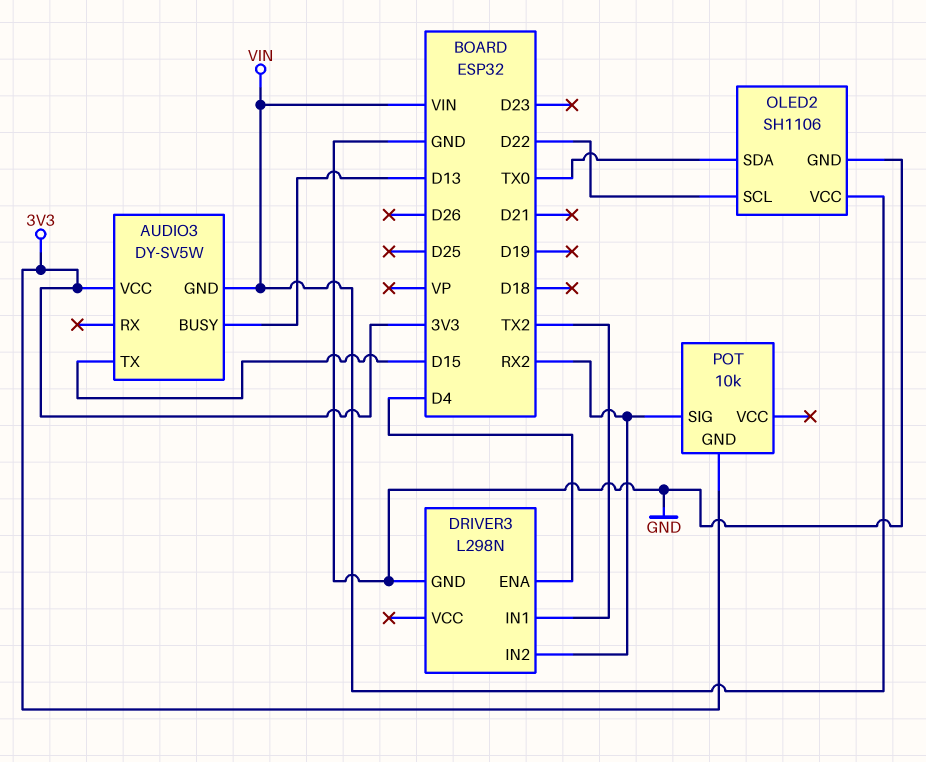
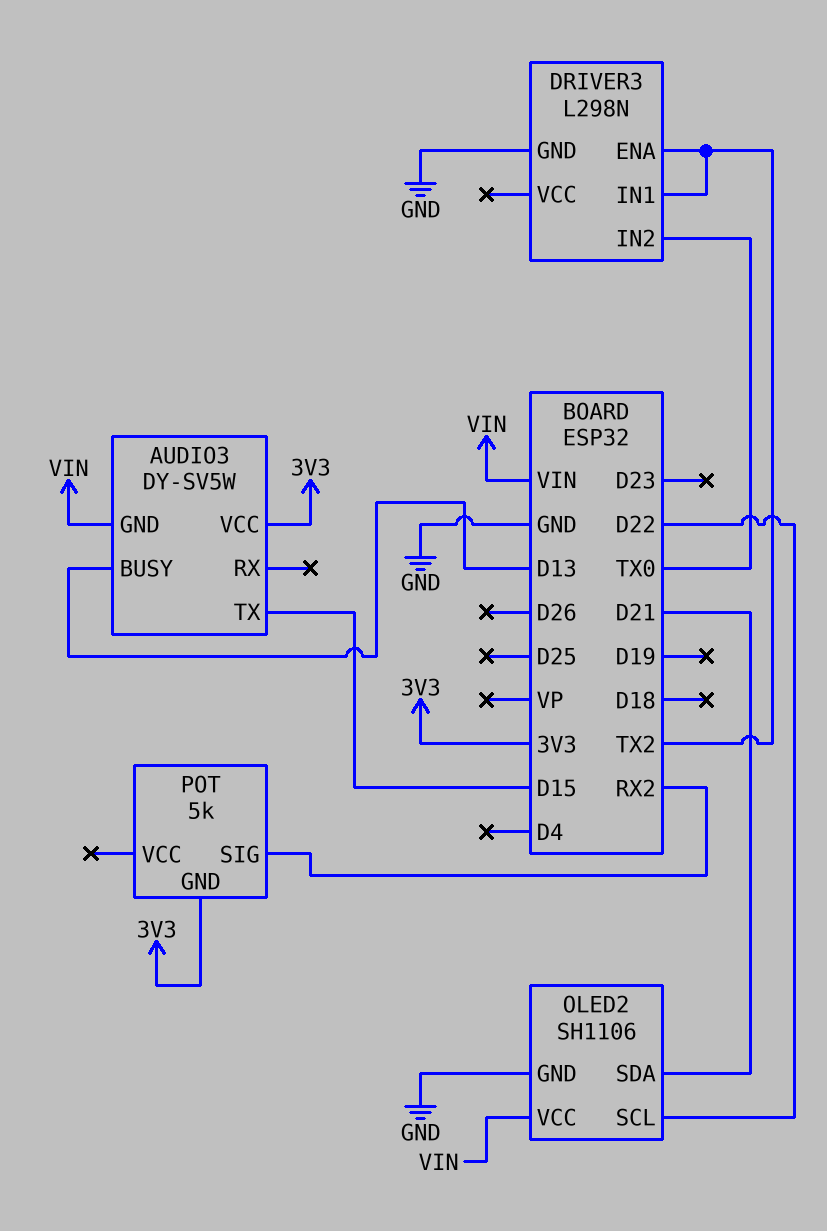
DRIVER3 pin ENA: D4 -> TX2
DRIVER3 pin IN2: RX2 -> TX0
OLED2 pin SDA: TX0 -> D21
POT: 10k -> 5k

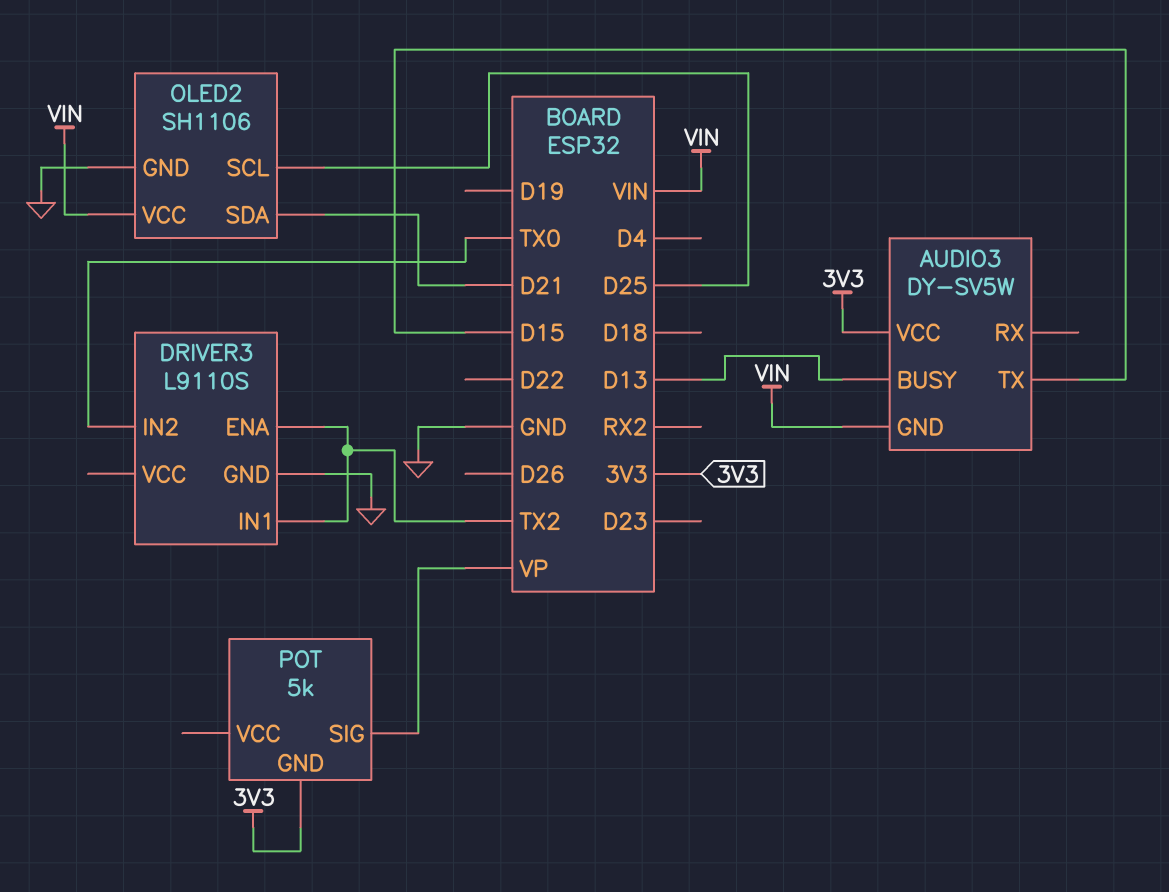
DRIVER3: L298N -> L9110S
OLED2 pin SCL: D22 -> D25
POT pin SIG: RX2 -> VP

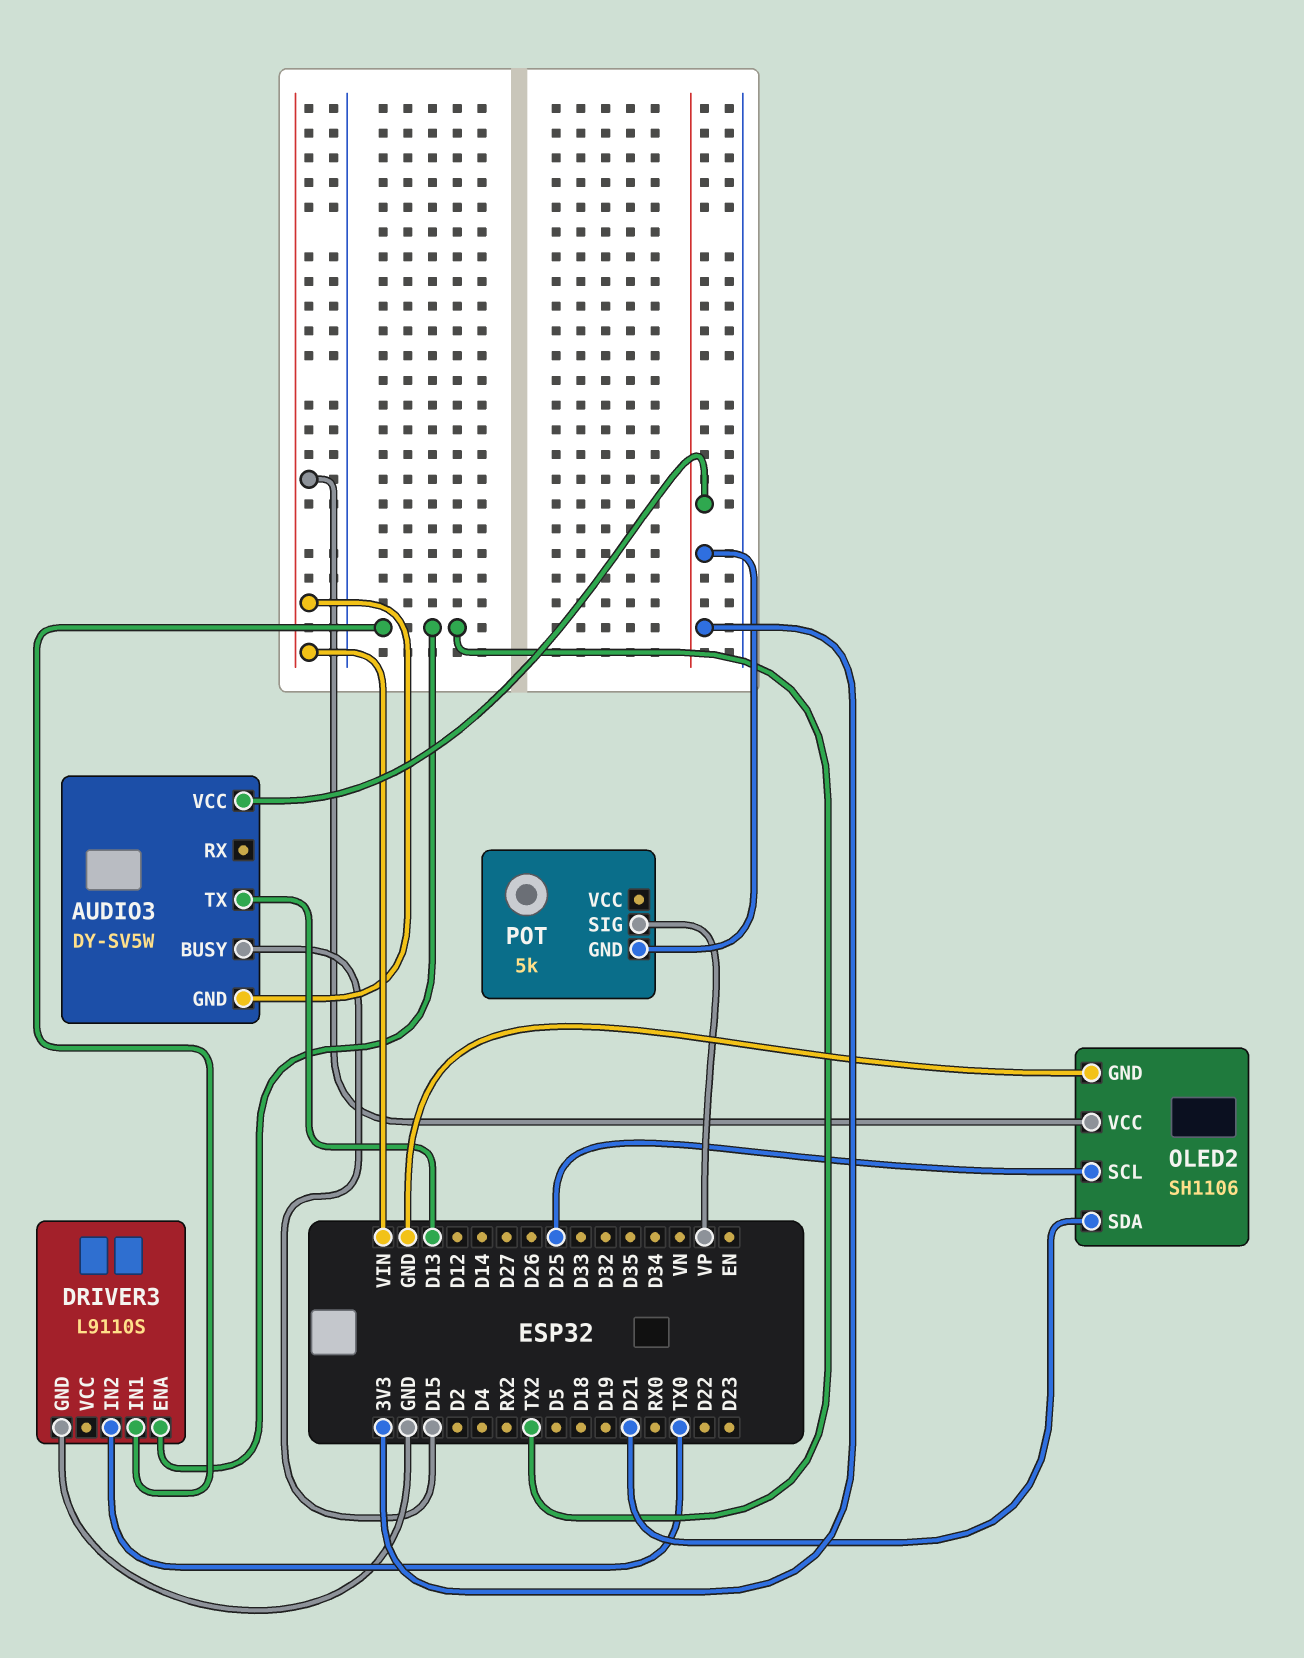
AUDIO3 pin BUSY: D13 -> D15
AUDIO3 pin TX: D15 -> D13

